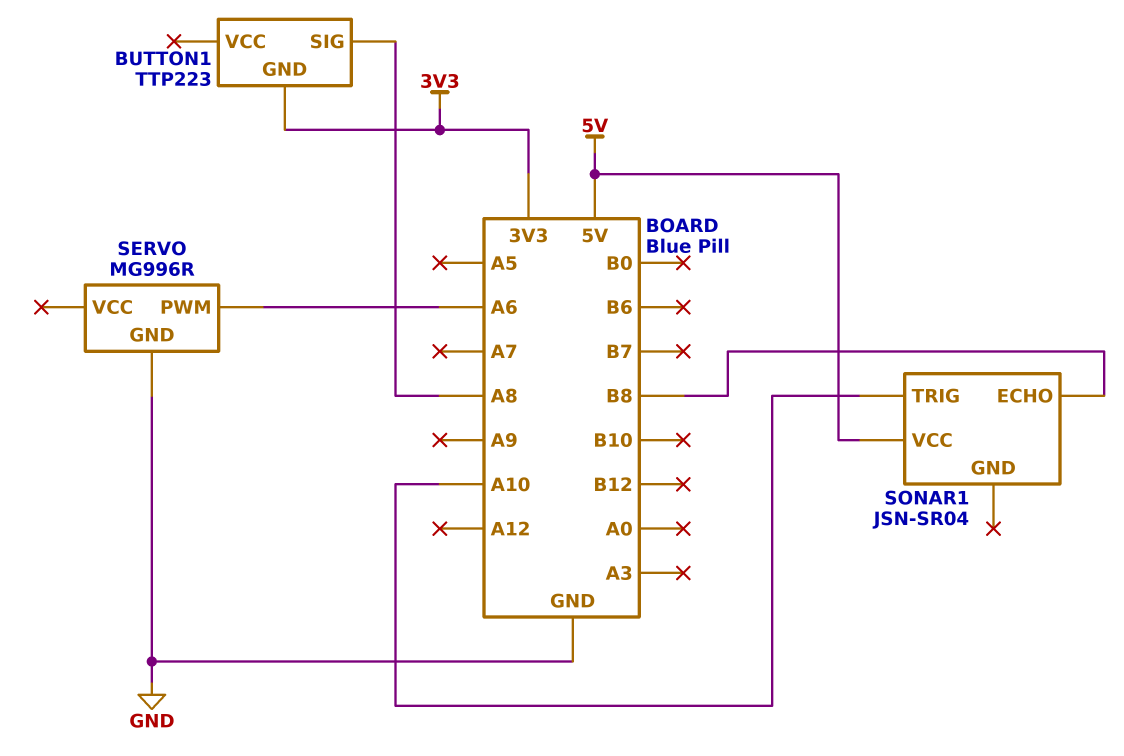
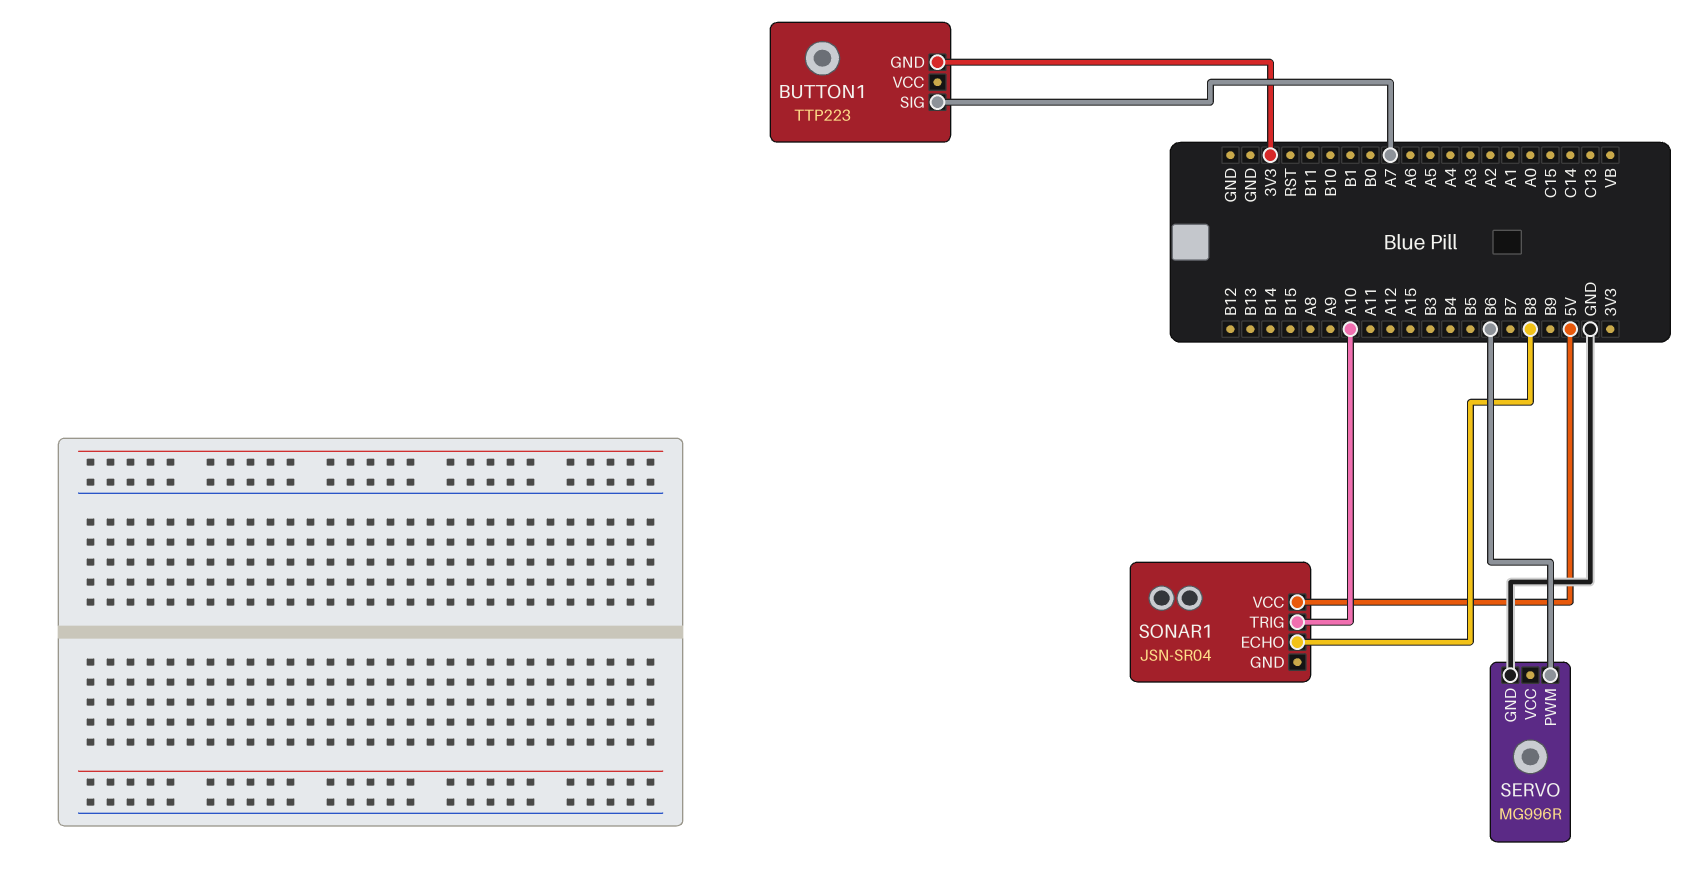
BUTTON1 pin SIG: A8 -> A7
SERVO pin PWM: A6 -> B6

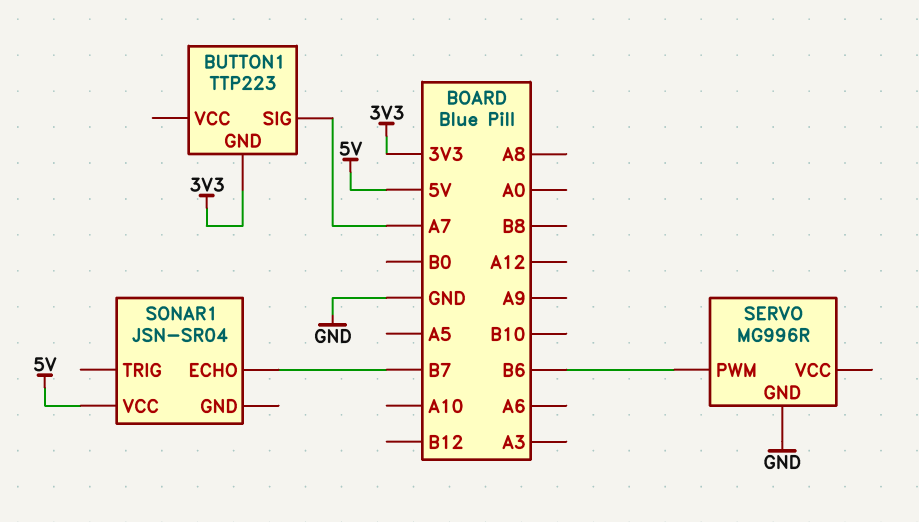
SONAR1 pin ECHO: B8 -> B7
SONAR1 pin TRIG: A10 -> none

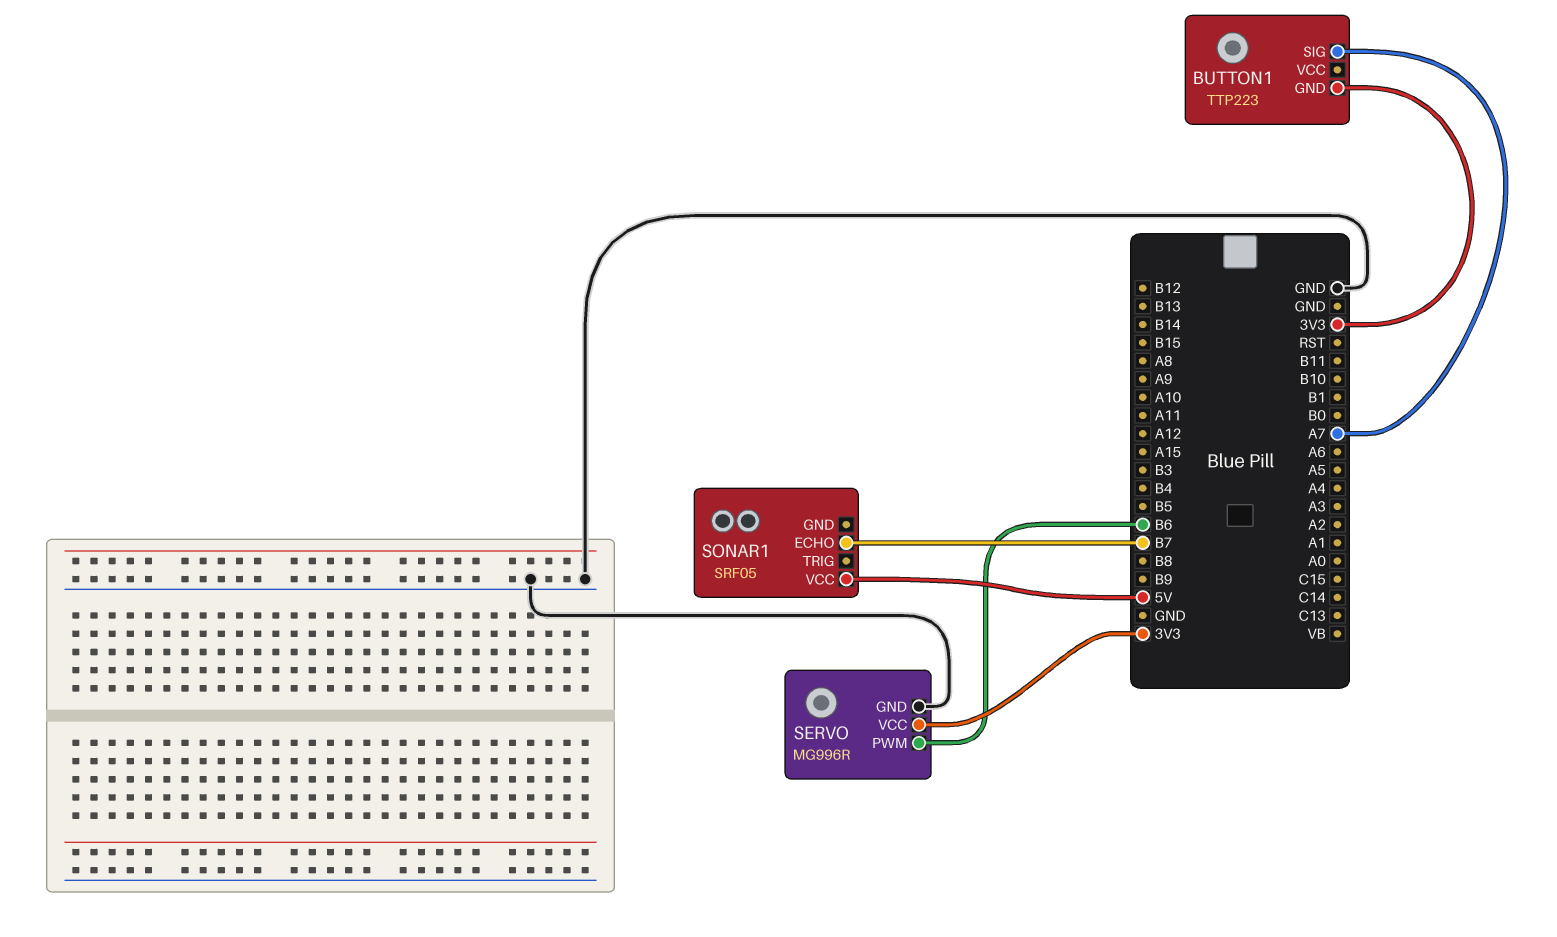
SERVO pin VCC: none -> 3V3
SONAR1: JSN-SR04 -> SRF05

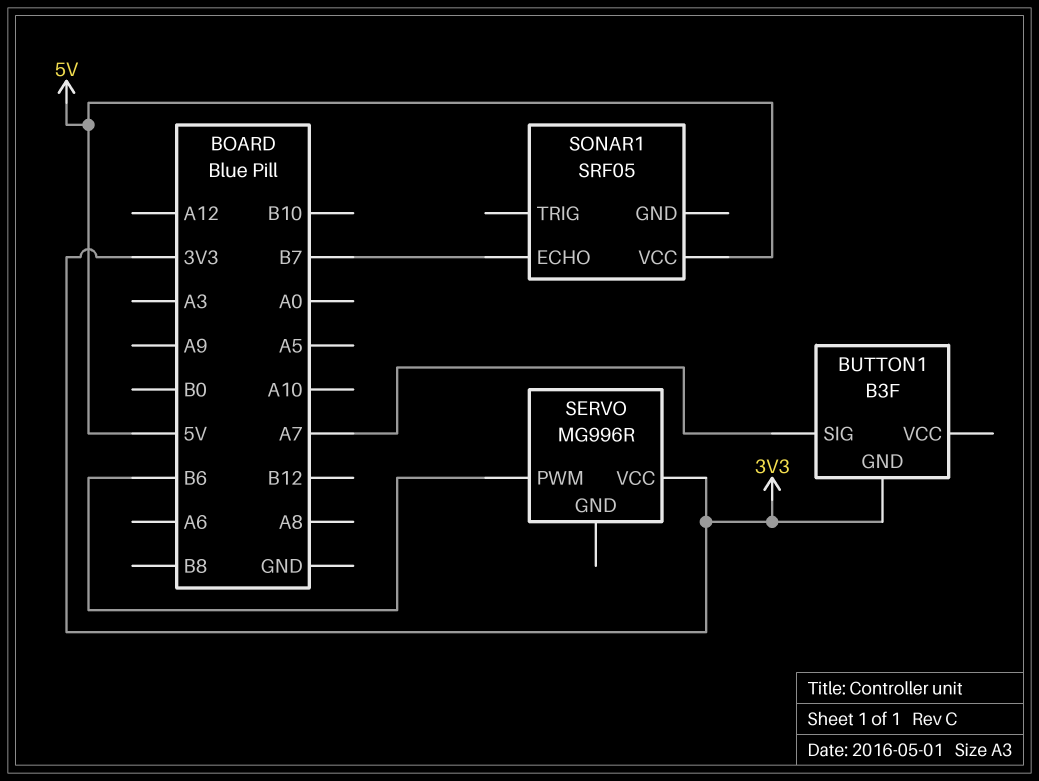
BUTTON1: TTP223 -> B3F
SERVO pin GND: GND -> none

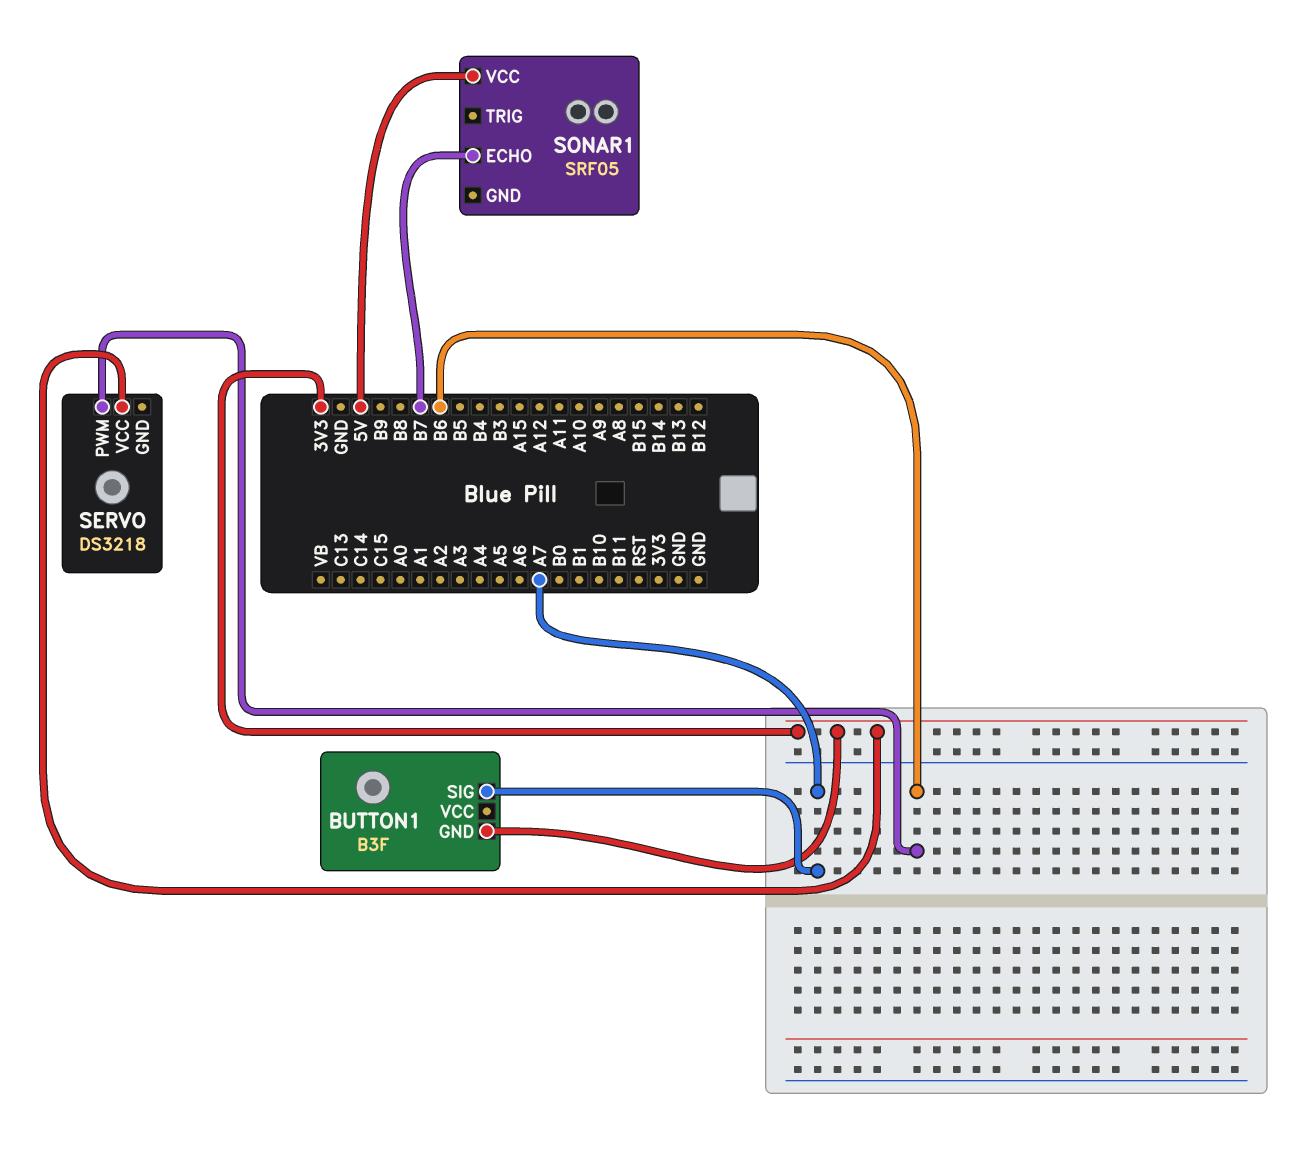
SERVO: MG996R -> DS3218

